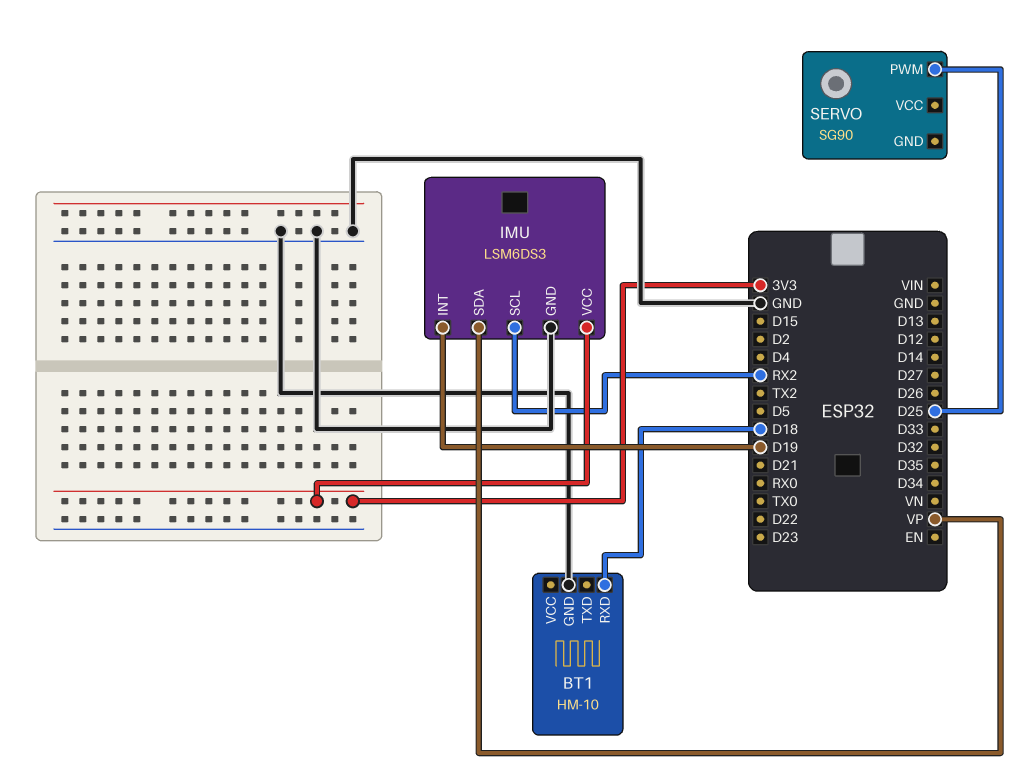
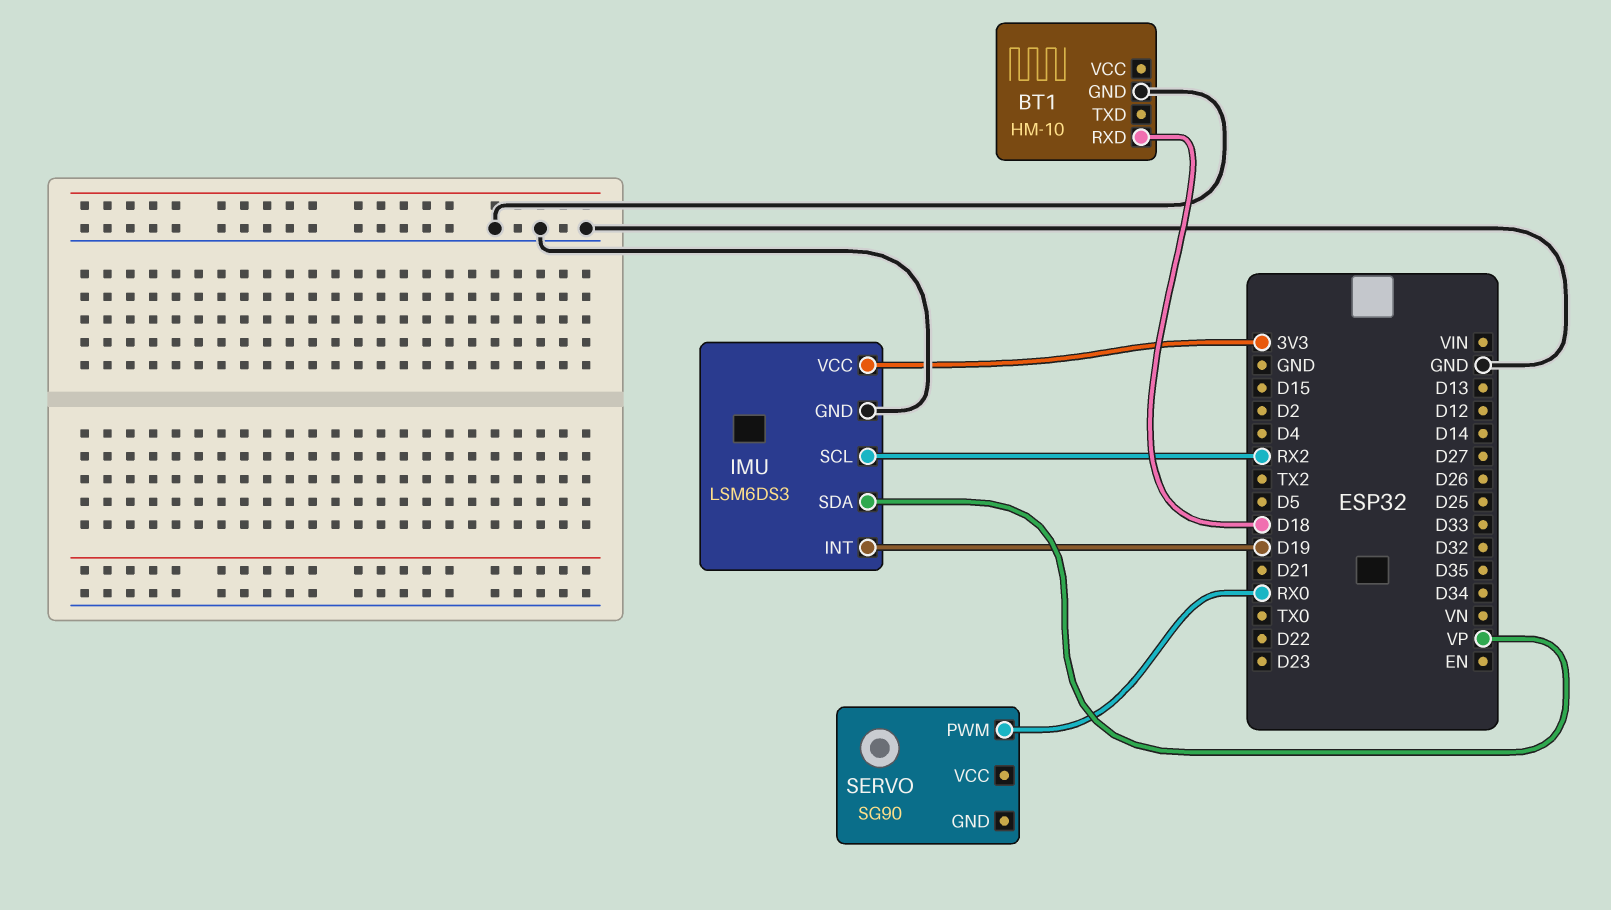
SERVO pin PWM: D25 -> RX0

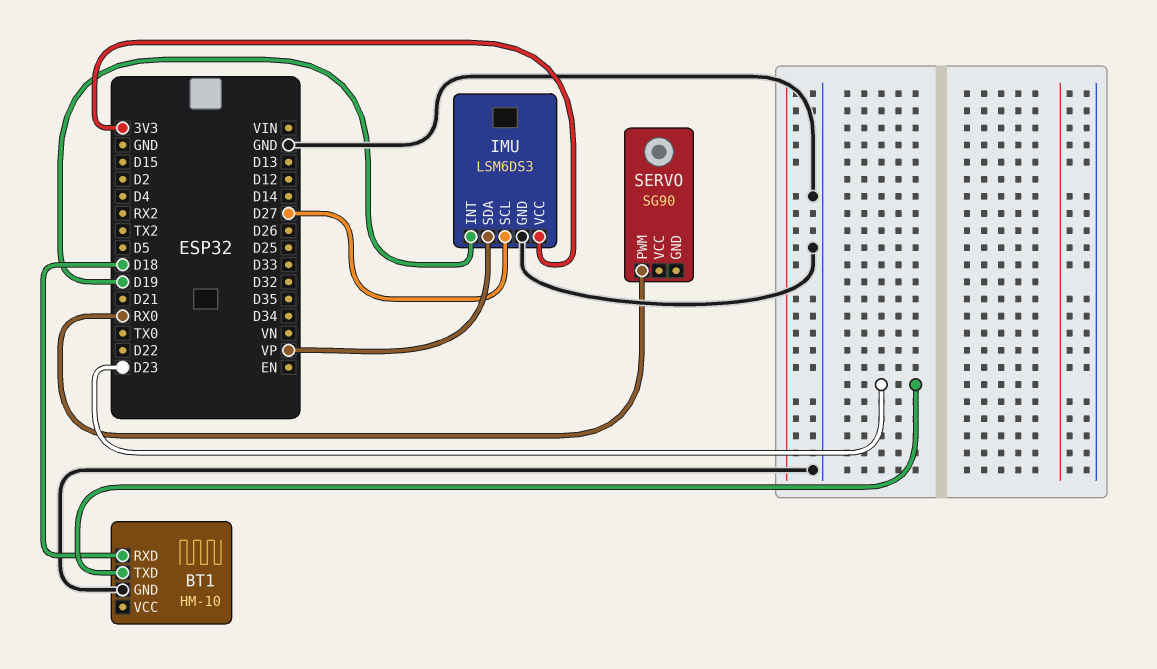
BT1 pin TXD: none -> D23
IMU pin SCL: RX2 -> D27

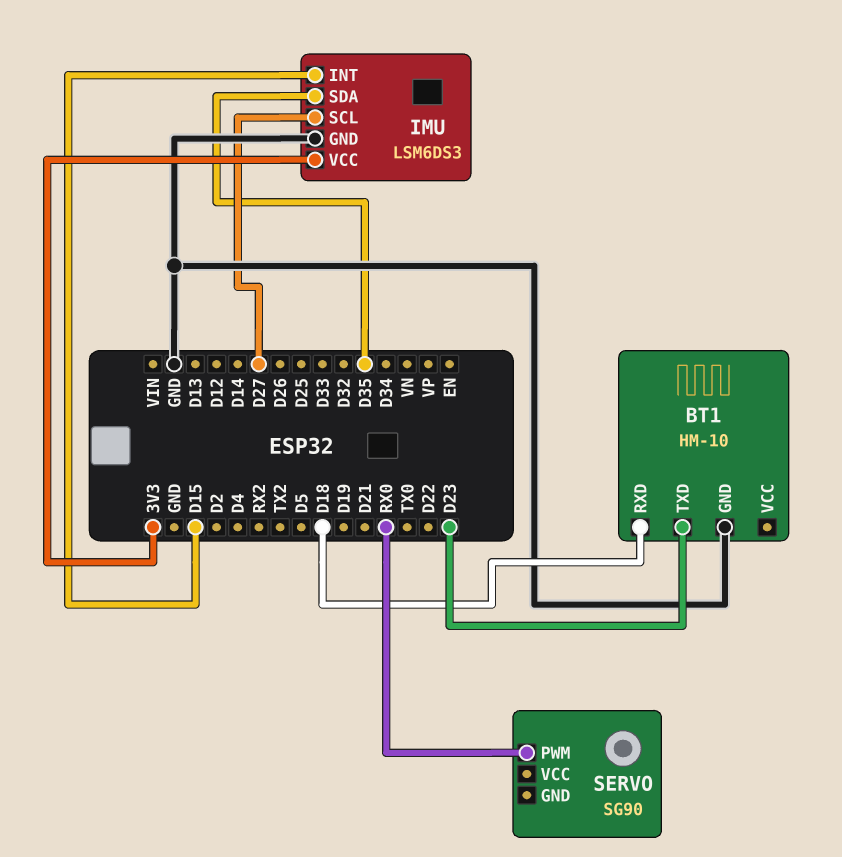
IMU pin INT: D19 -> D15
IMU pin SDA: VP -> D35

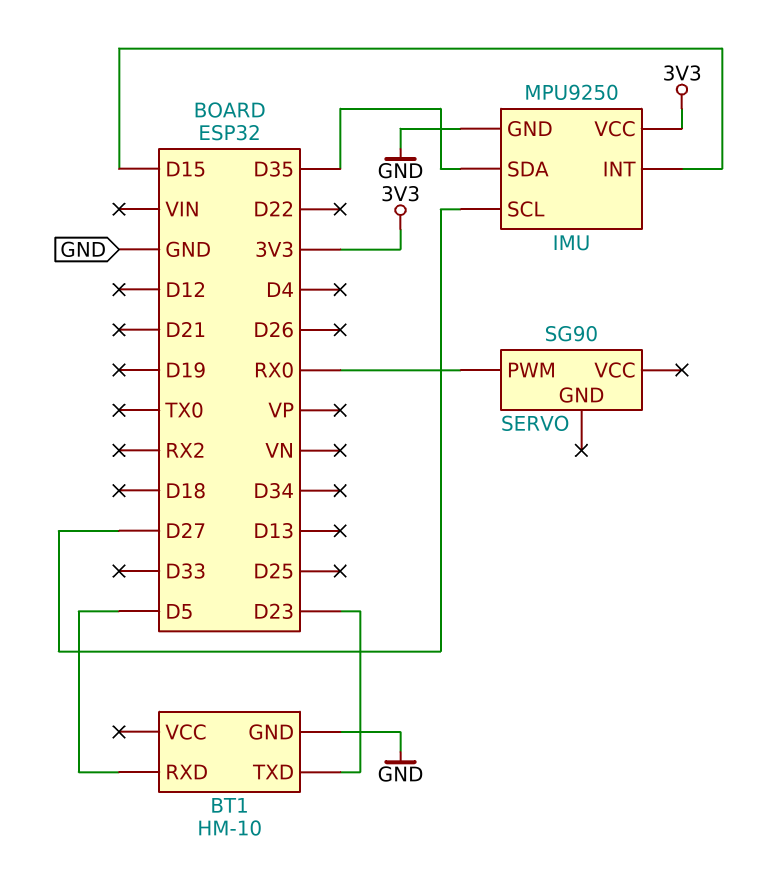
BT1 pin RXD: D18 -> D5
IMU: LSM6DS3 -> MPU9250

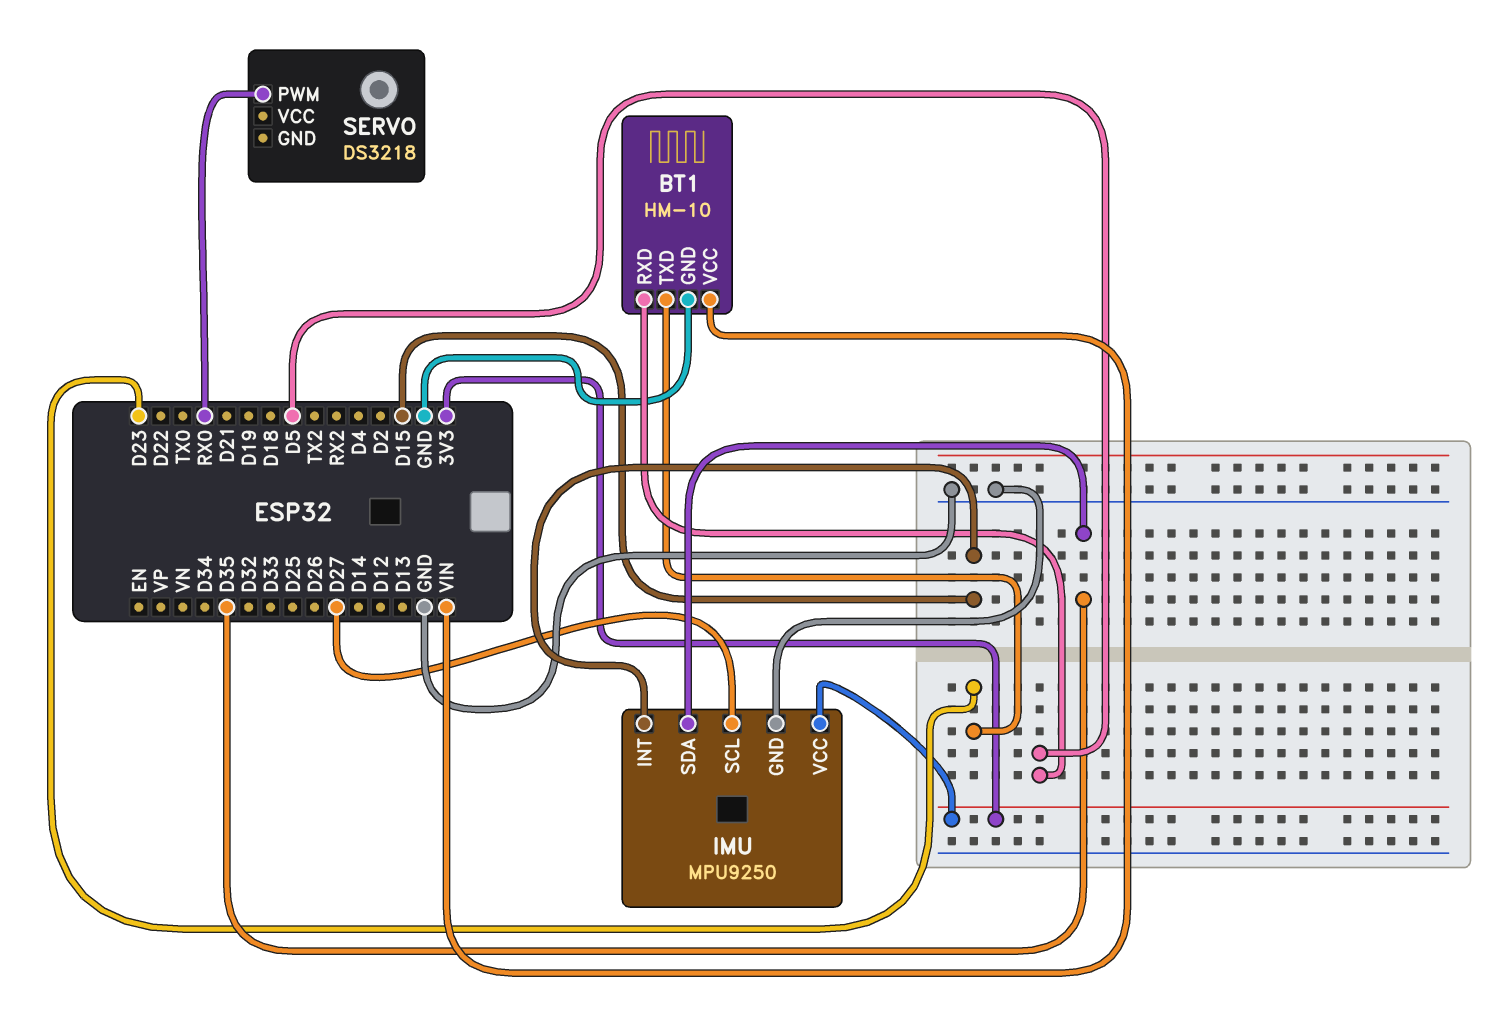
BT1 pin VCC: none -> VIN
SERVO: SG90 -> DS3218

